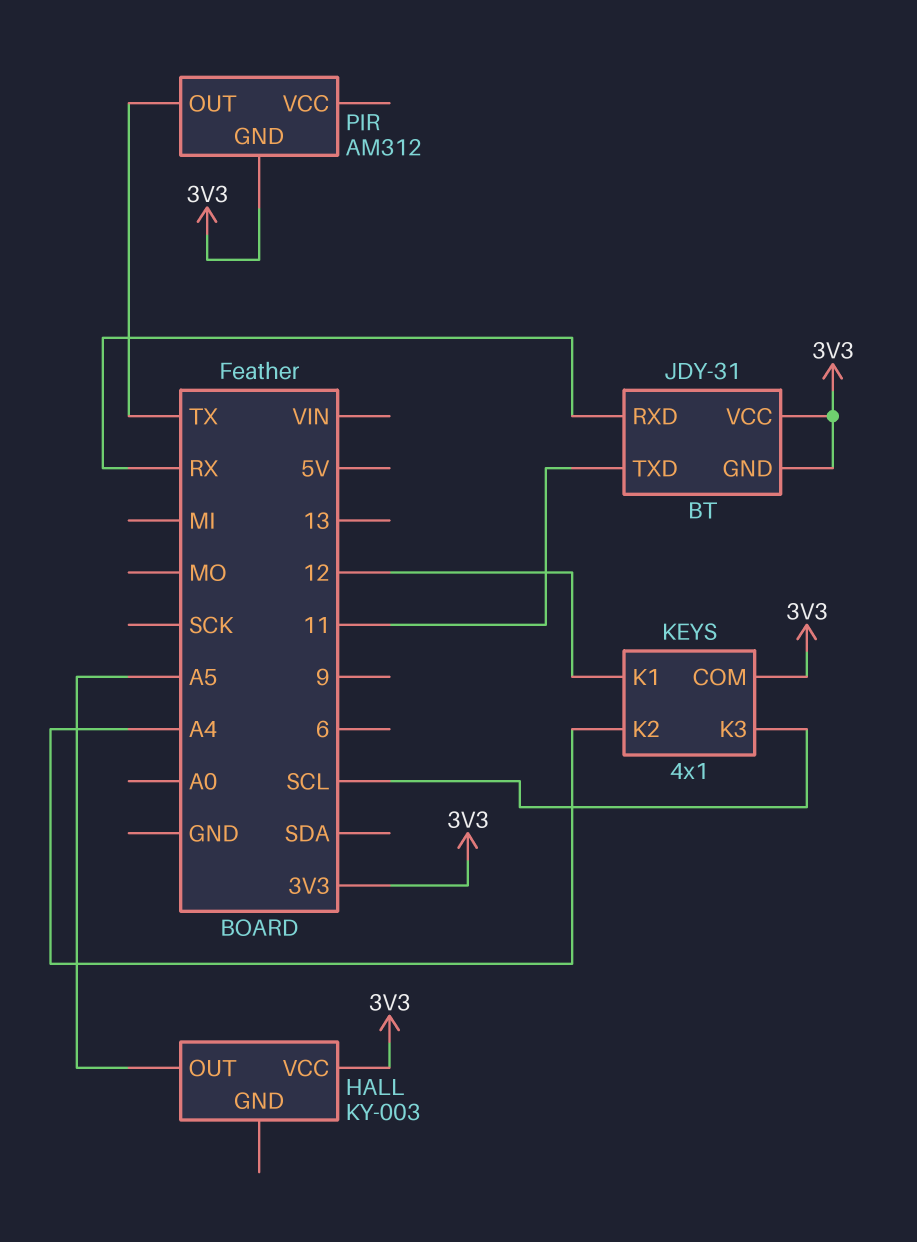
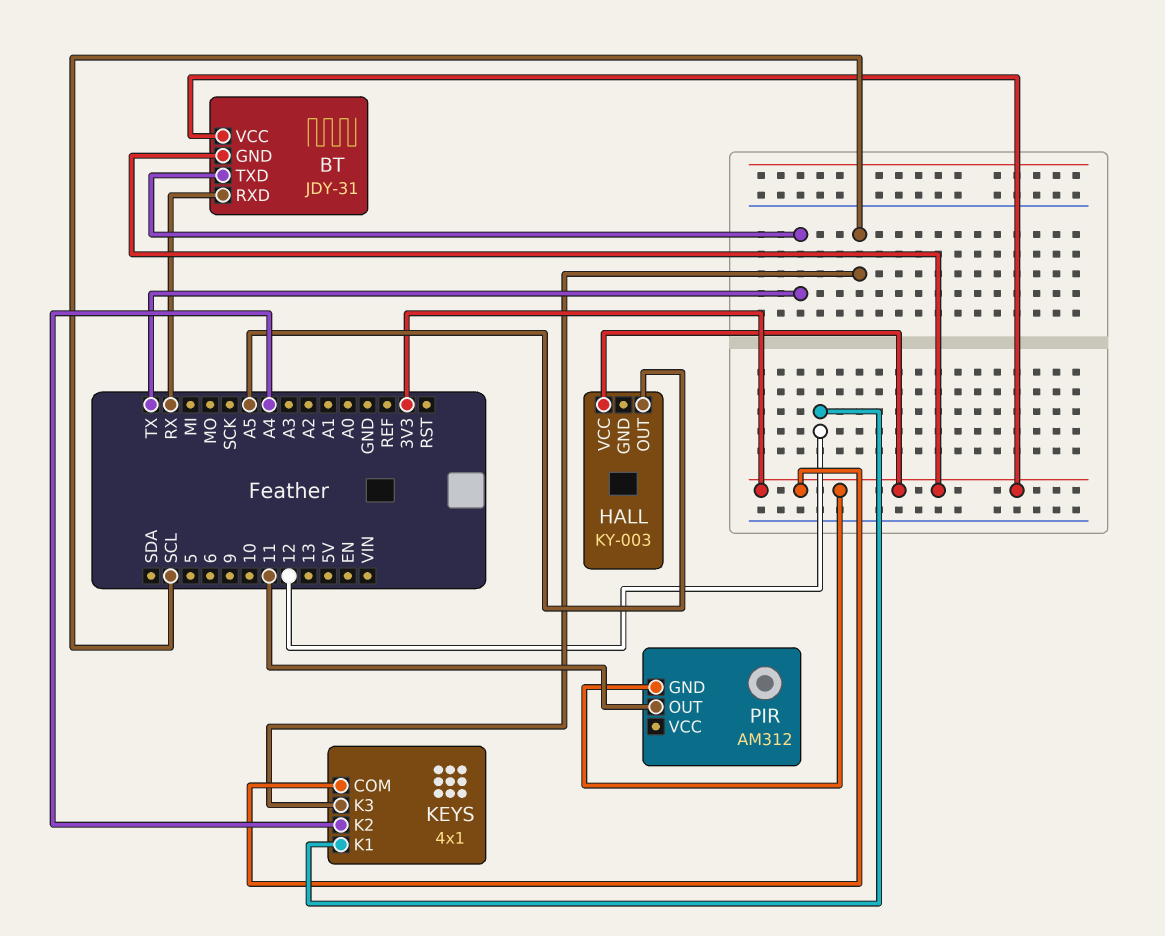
BT pin TXD: 11 -> TX
PIR pin OUT: TX -> 11

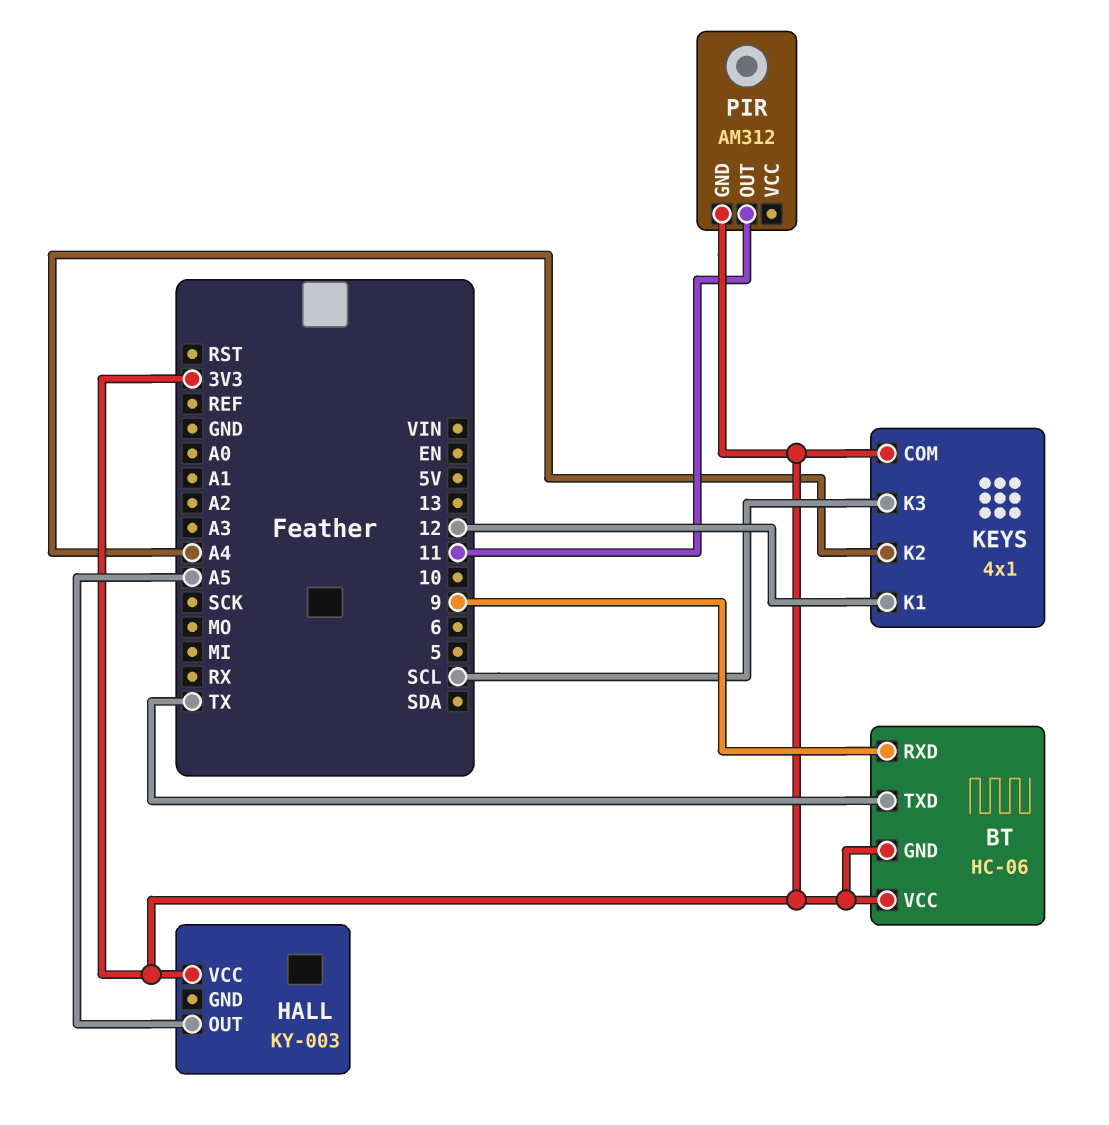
BT: JDY-31 -> HC-06
BT pin RXD: RX -> 9

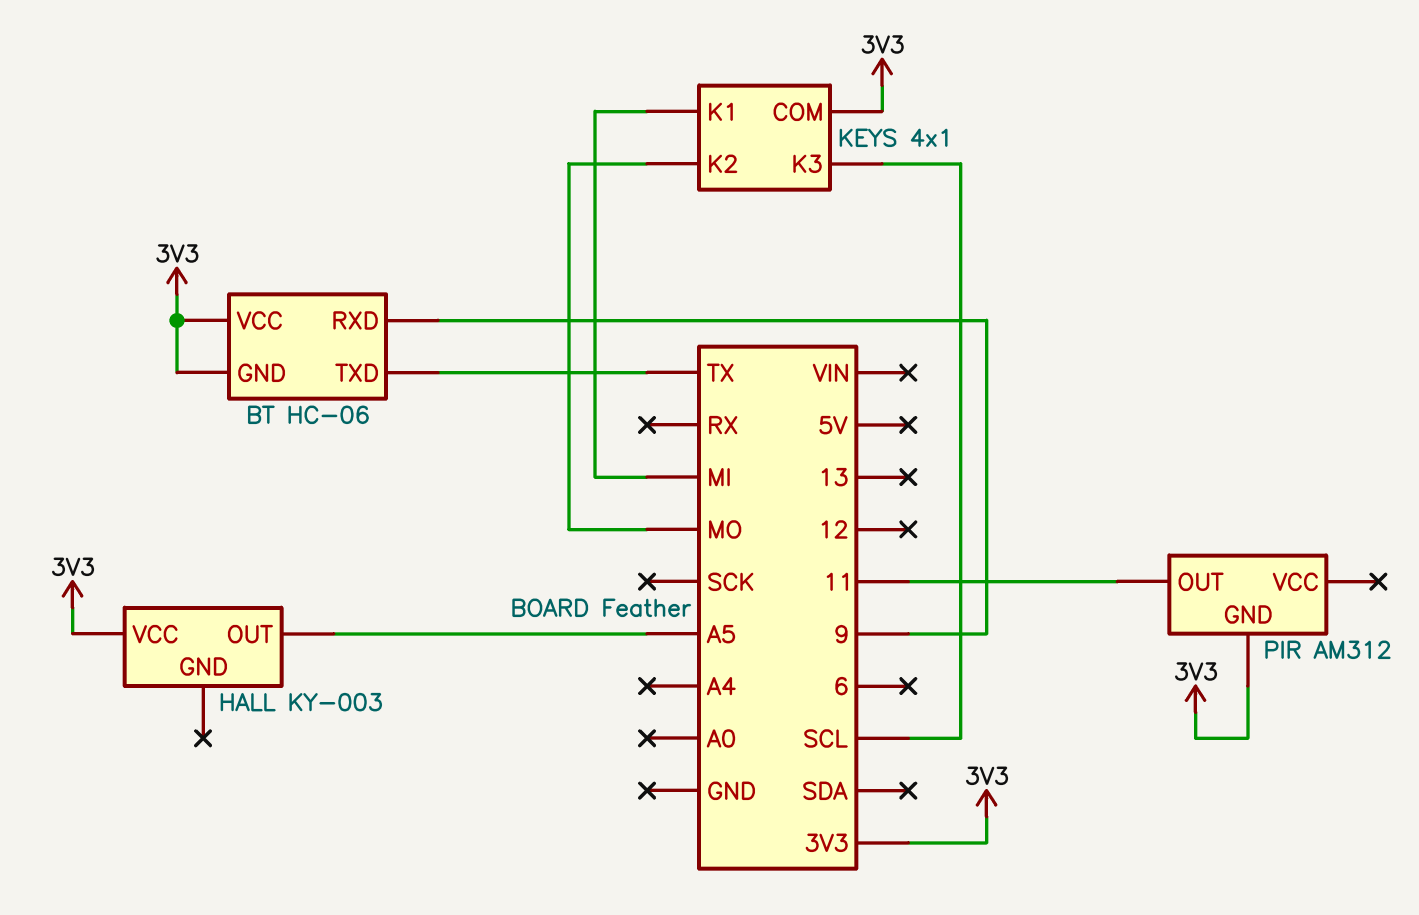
KEYS pin K1: 12 -> MI
KEYS pin K2: A4 -> MO

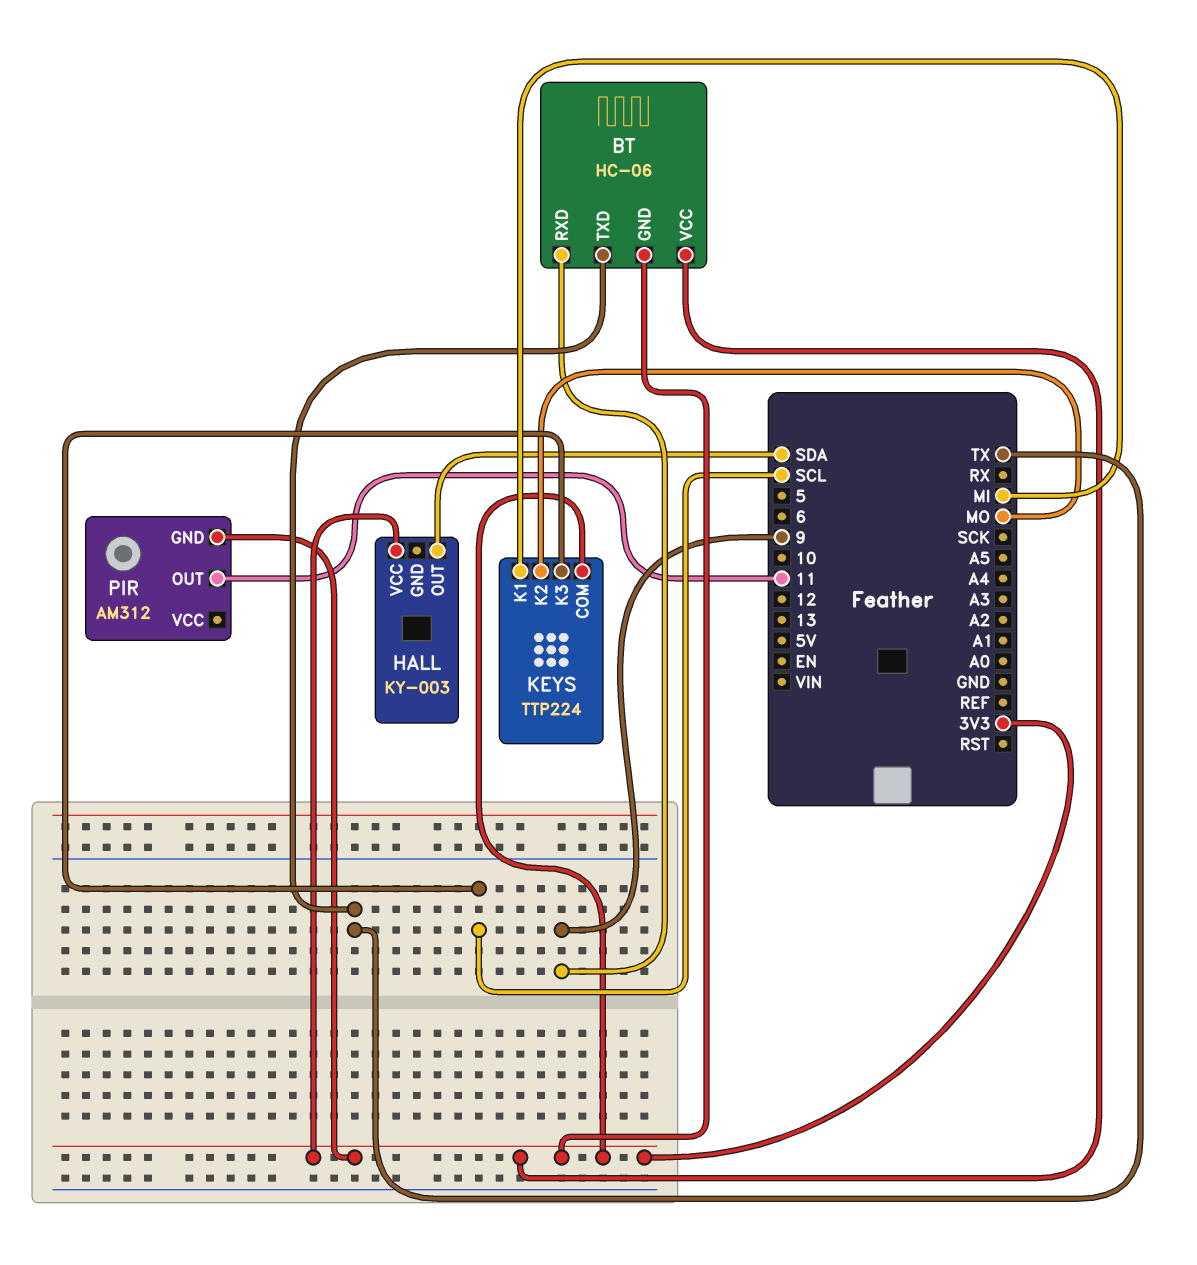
HALL pin OUT: A5 -> SDA
KEYS: 4x1 -> TTP224

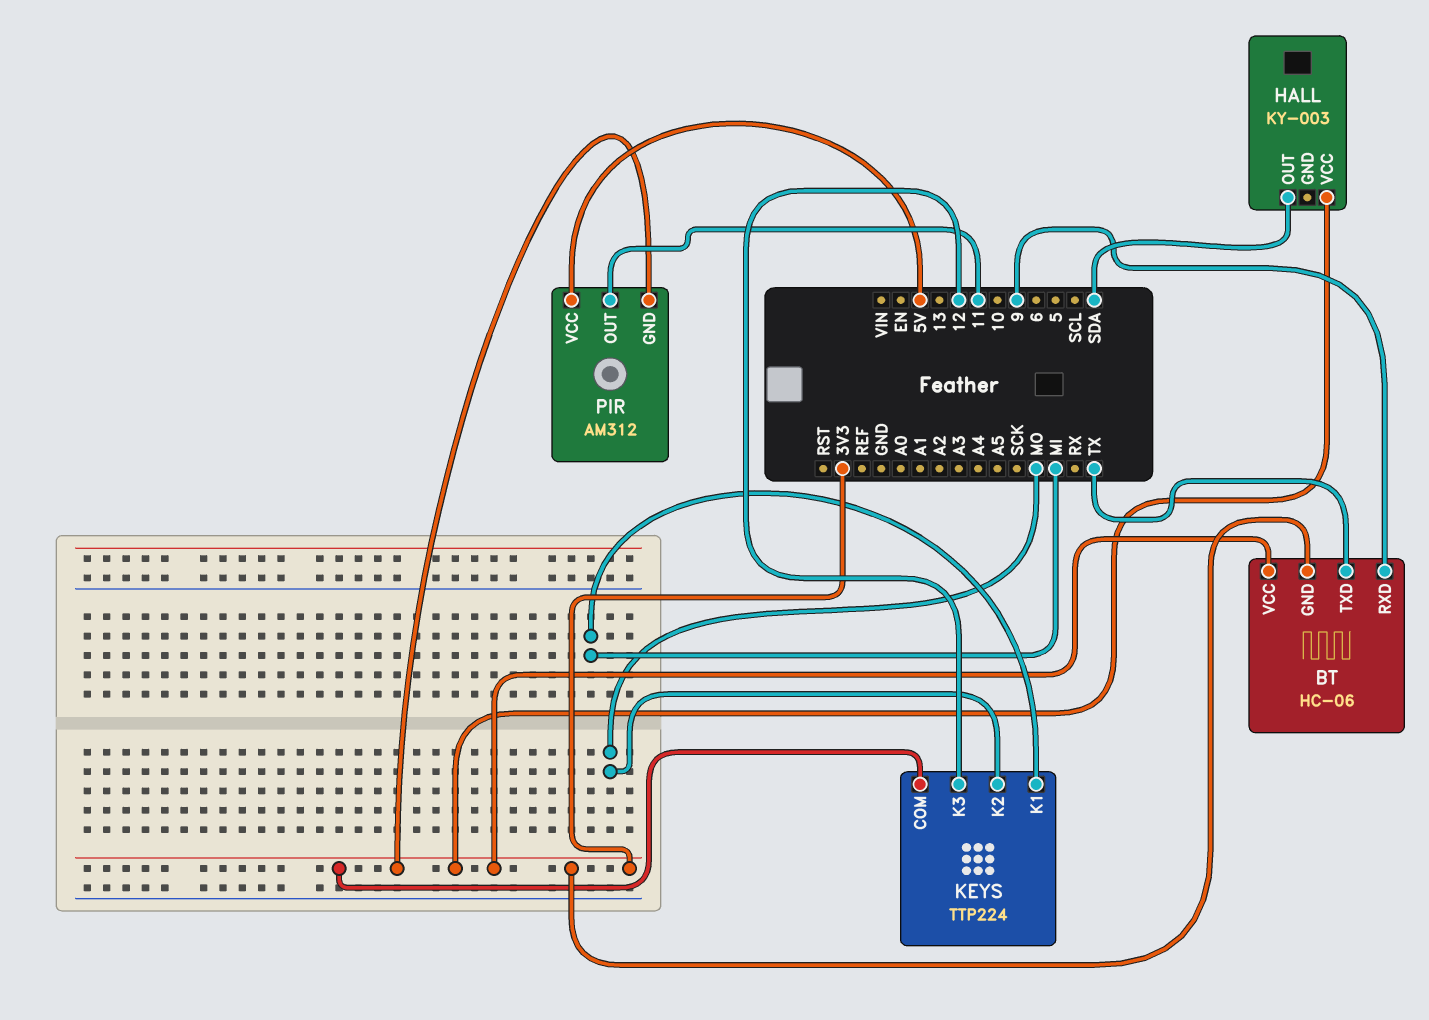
KEYS pin K3: SCL -> 12
PIR pin VCC: none -> 5V

